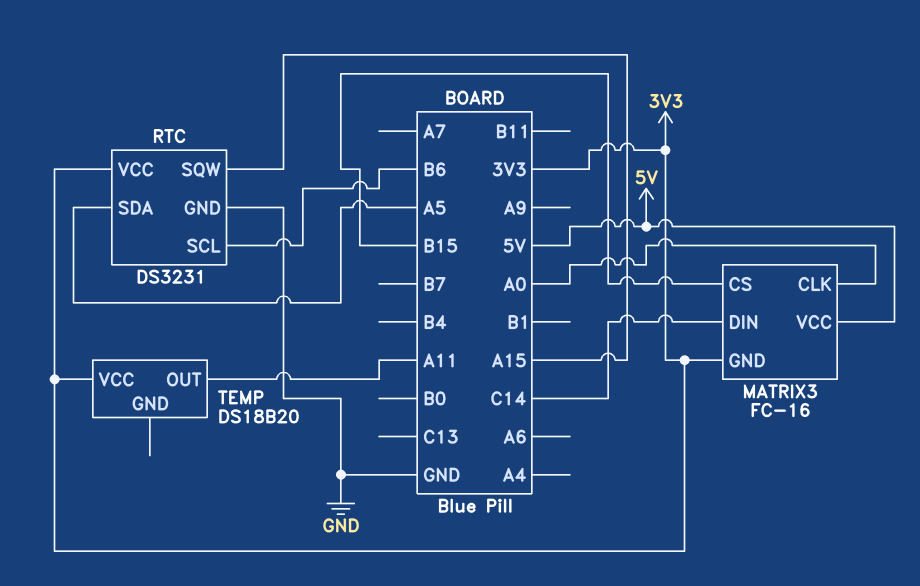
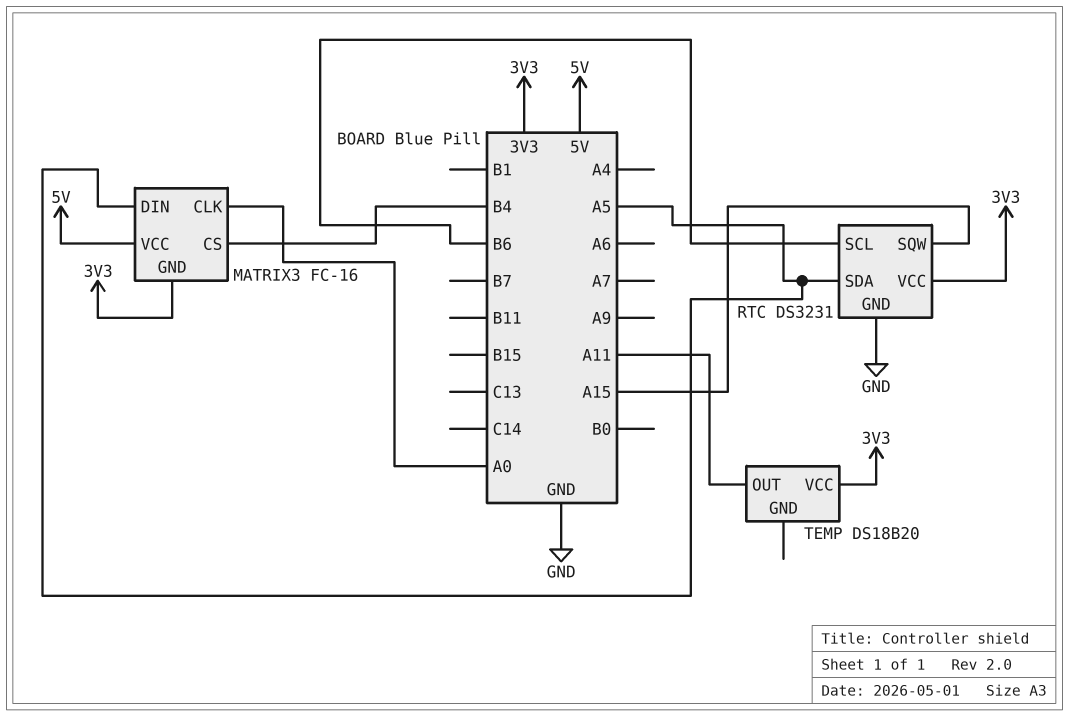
MATRIX3 pin CS: B15 -> B4
MATRIX3 pin DIN: C14 -> A5

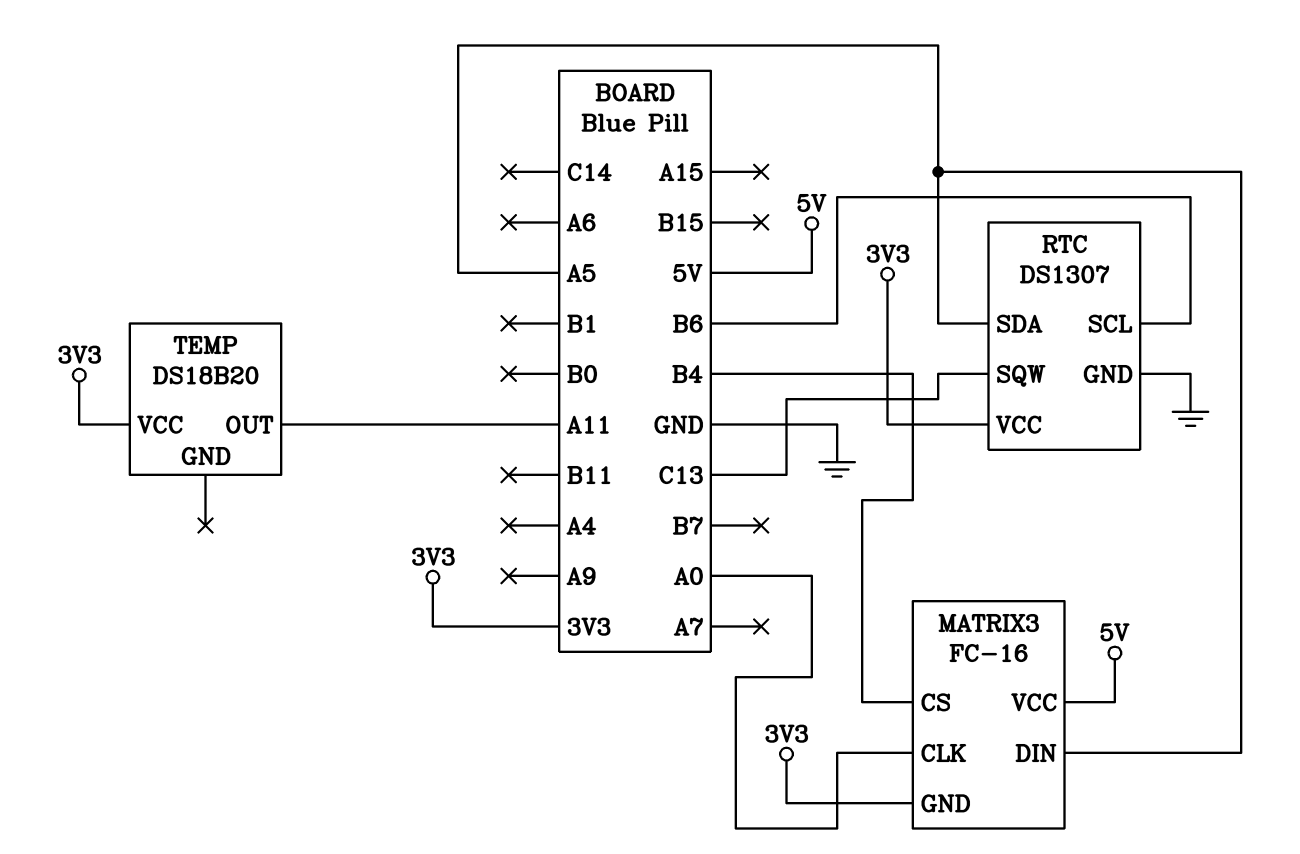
RTC: DS3231 -> DS1307
RTC pin SQW: A15 -> C13

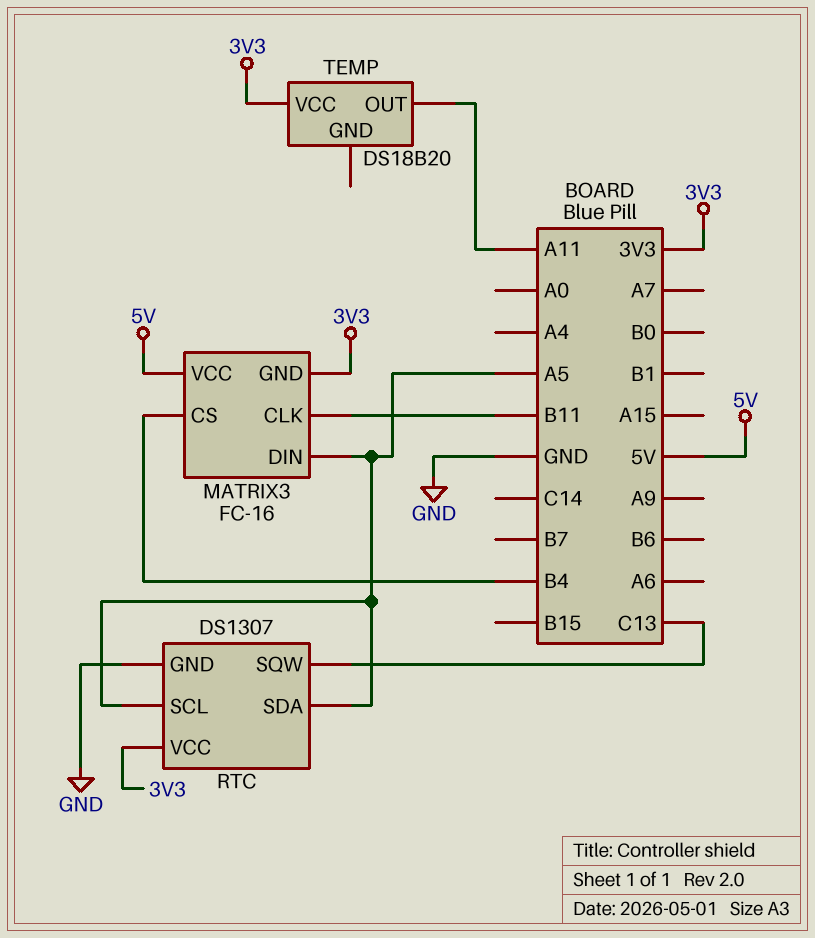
MATRIX3 pin CLK: A0 -> B11
RTC pin SCL: B6 -> A5

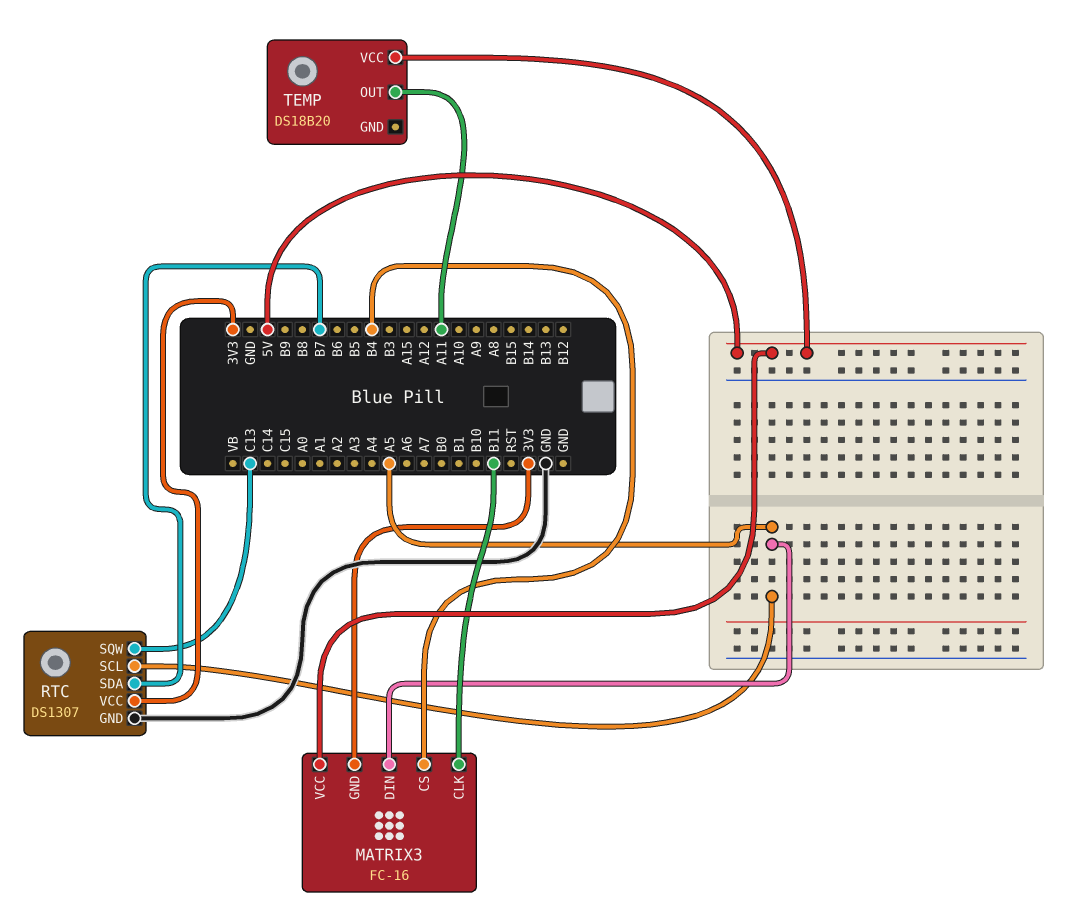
RTC pin SDA: A5 -> B7
TEMP pin VCC: 3V3 -> 5V

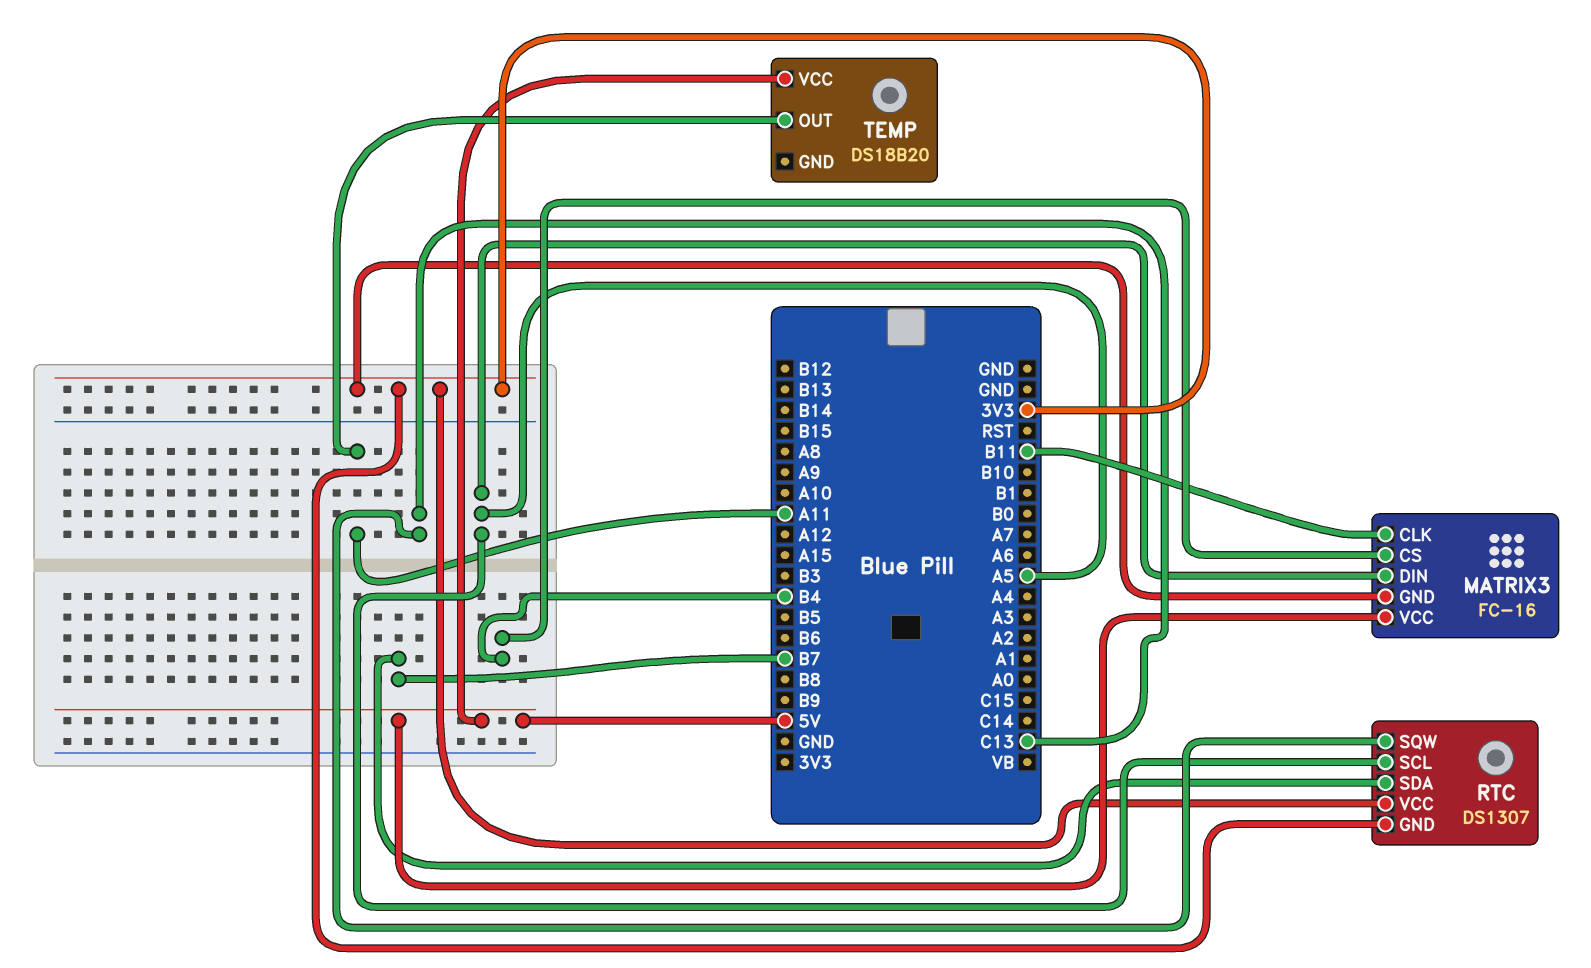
RTC pin GND: GND -> 3V3

